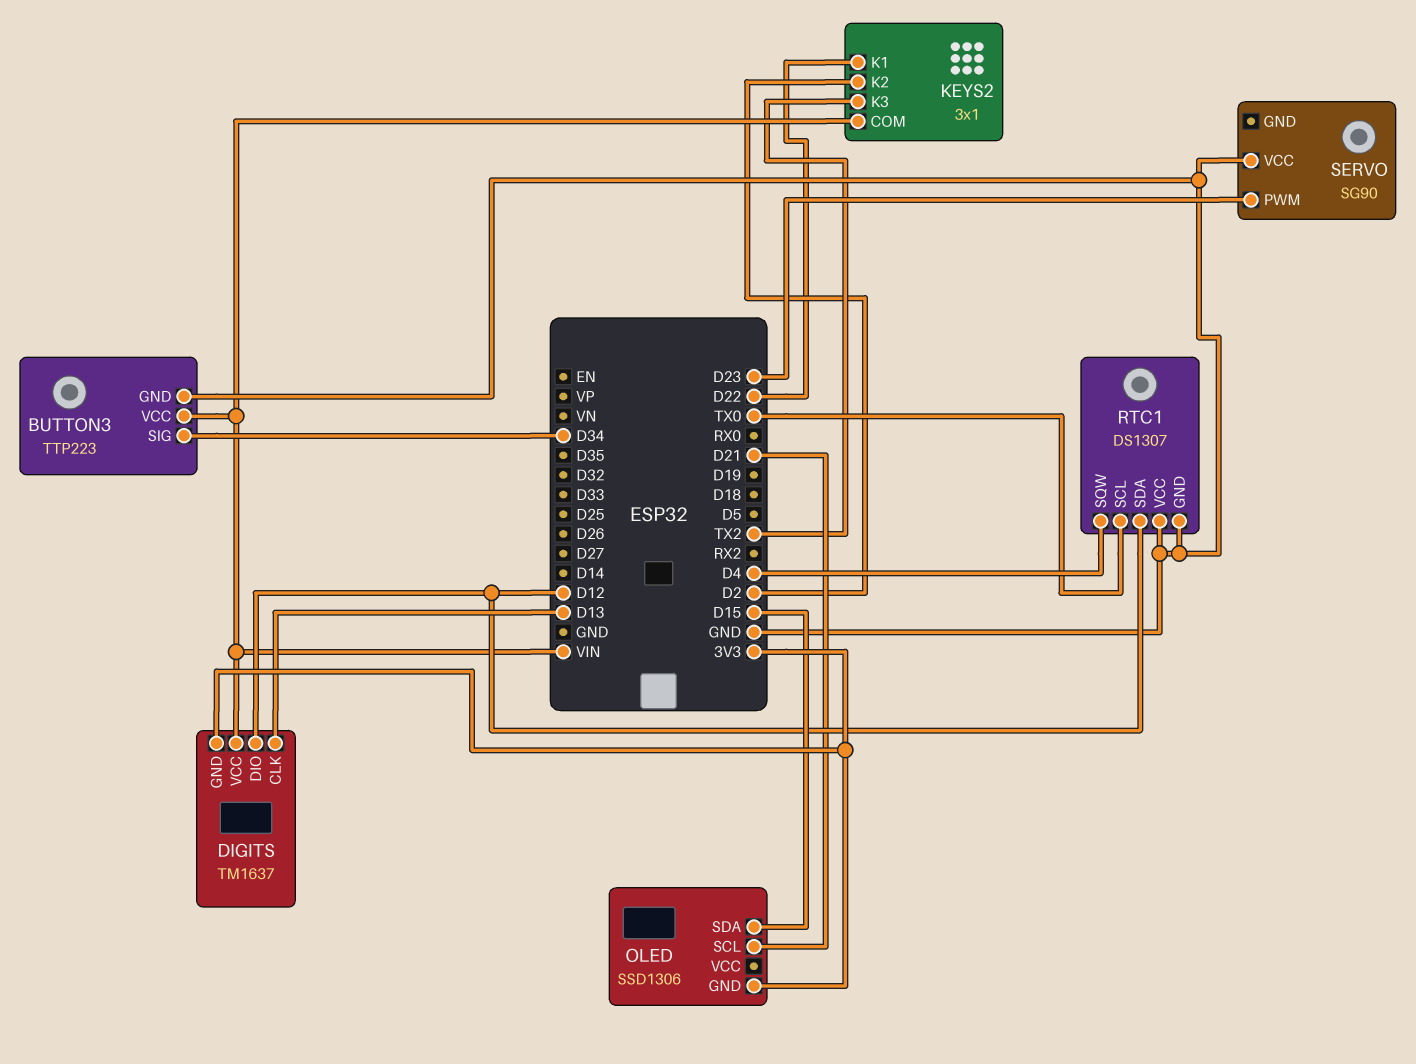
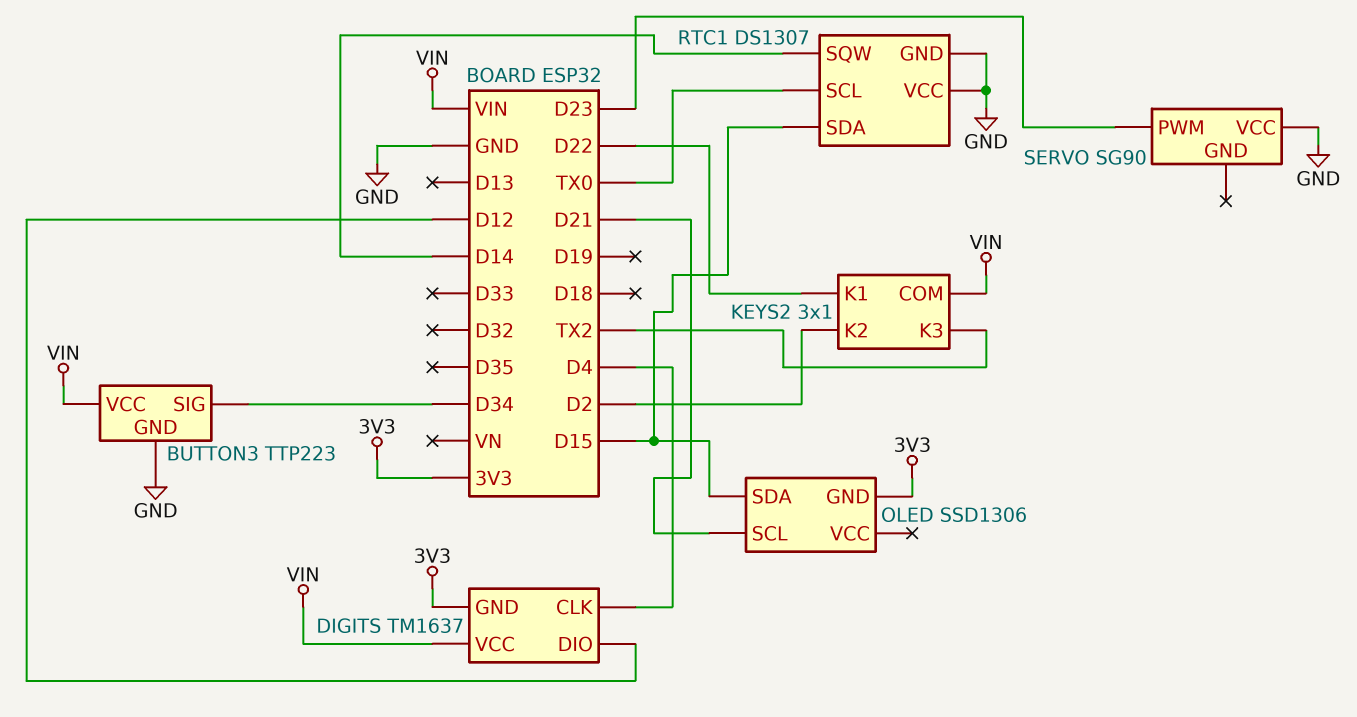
DIGITS pin CLK: D13 -> D4
RTC1 pin SDA: D12 -> D15
RTC1 pin SQW: D4 -> D14

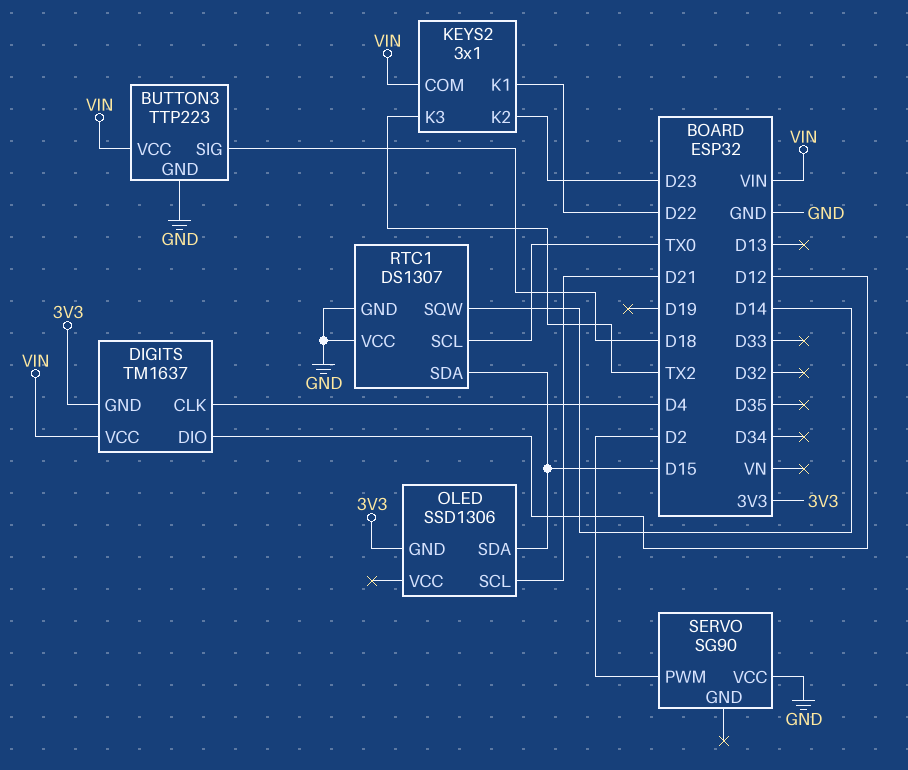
BUTTON3 pin SIG: D34 -> D18
KEYS2 pin K2: D2 -> D23
SERVO pin PWM: D23 -> D2

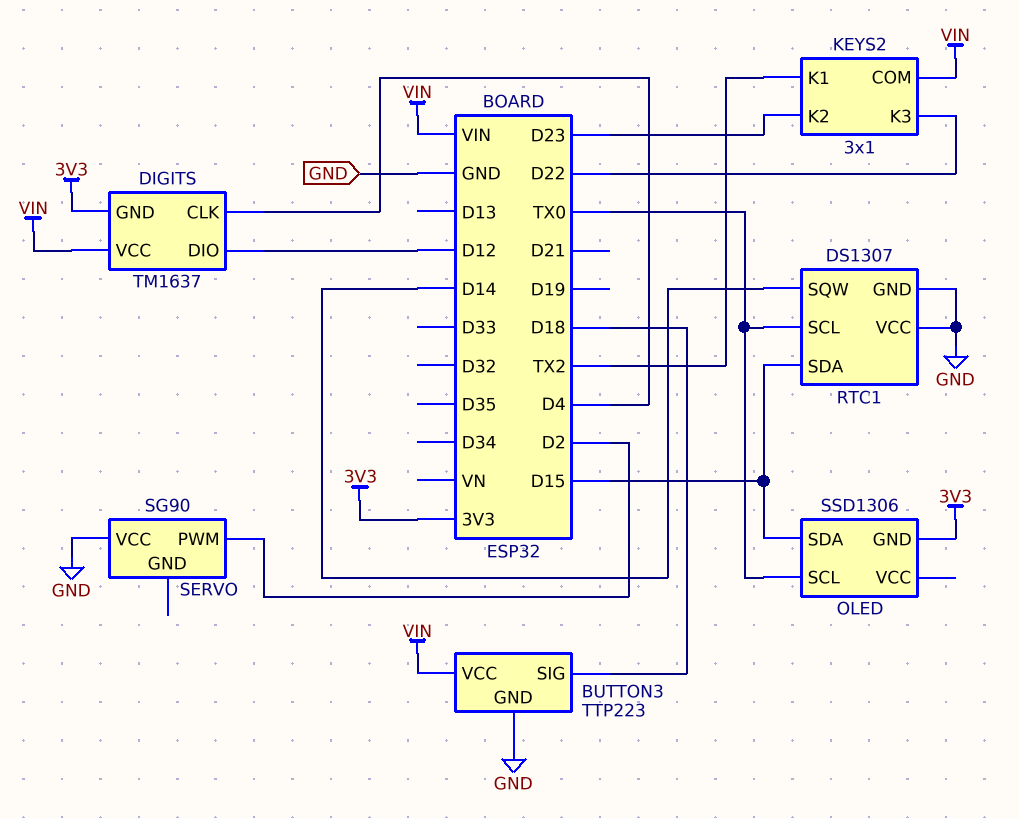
KEYS2 pin K1: D22 -> TX2
KEYS2 pin K3: TX2 -> D22
OLED pin SCL: D21 -> TX0

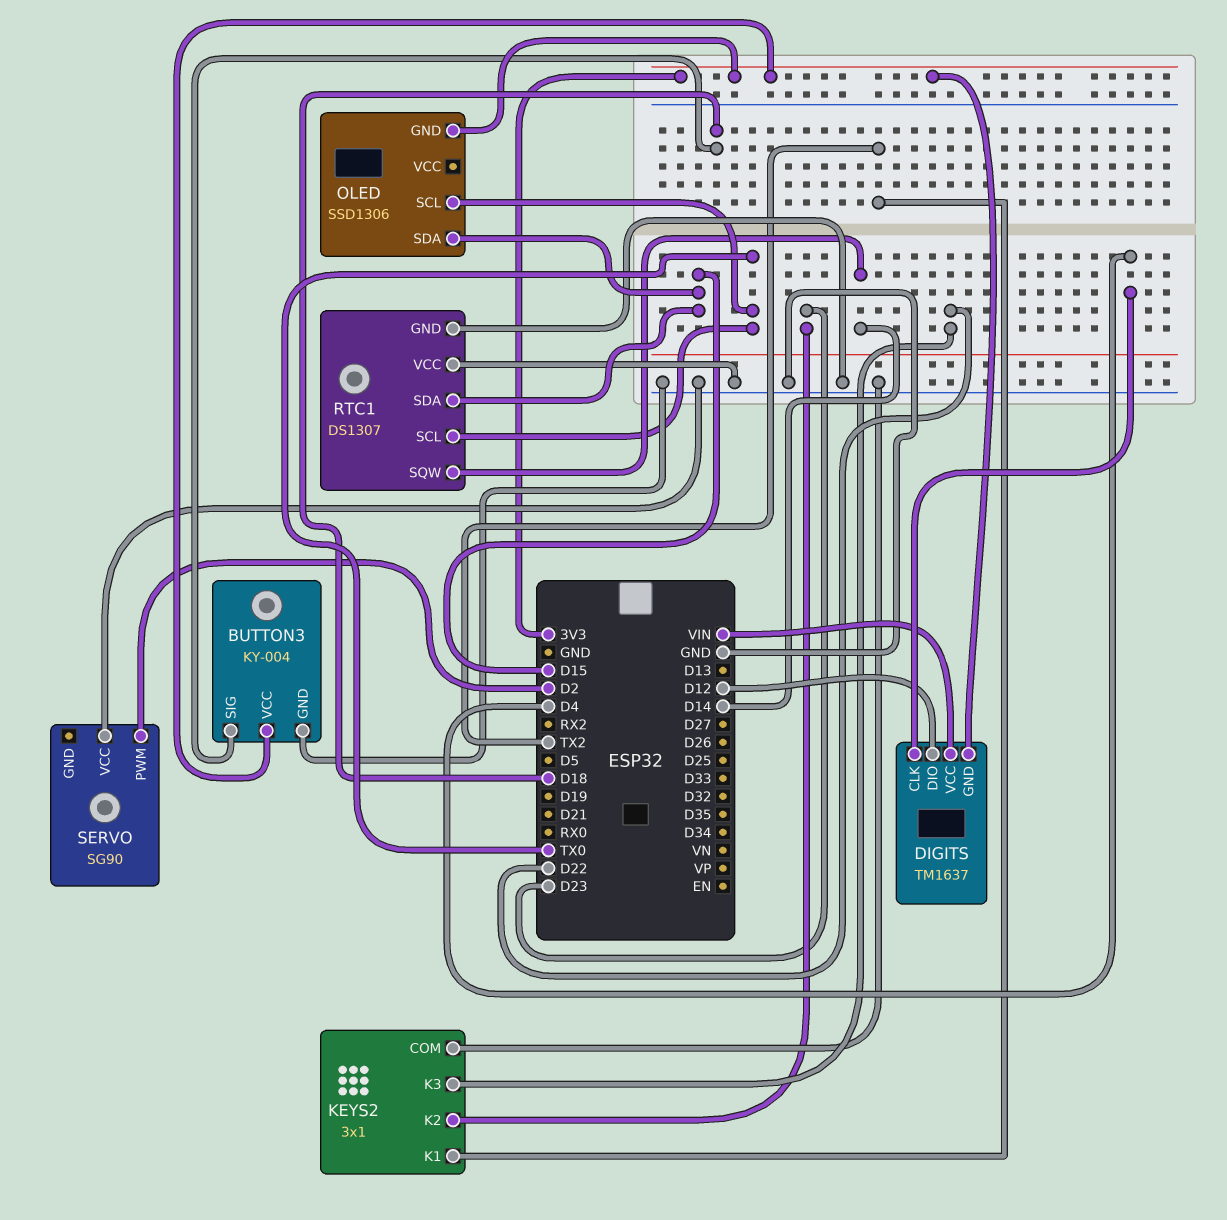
BUTTON3: TTP223 -> KY-004
BUTTON3 pin VCC: VIN -> 3V3
KEYS2 pin COM: VIN -> GND

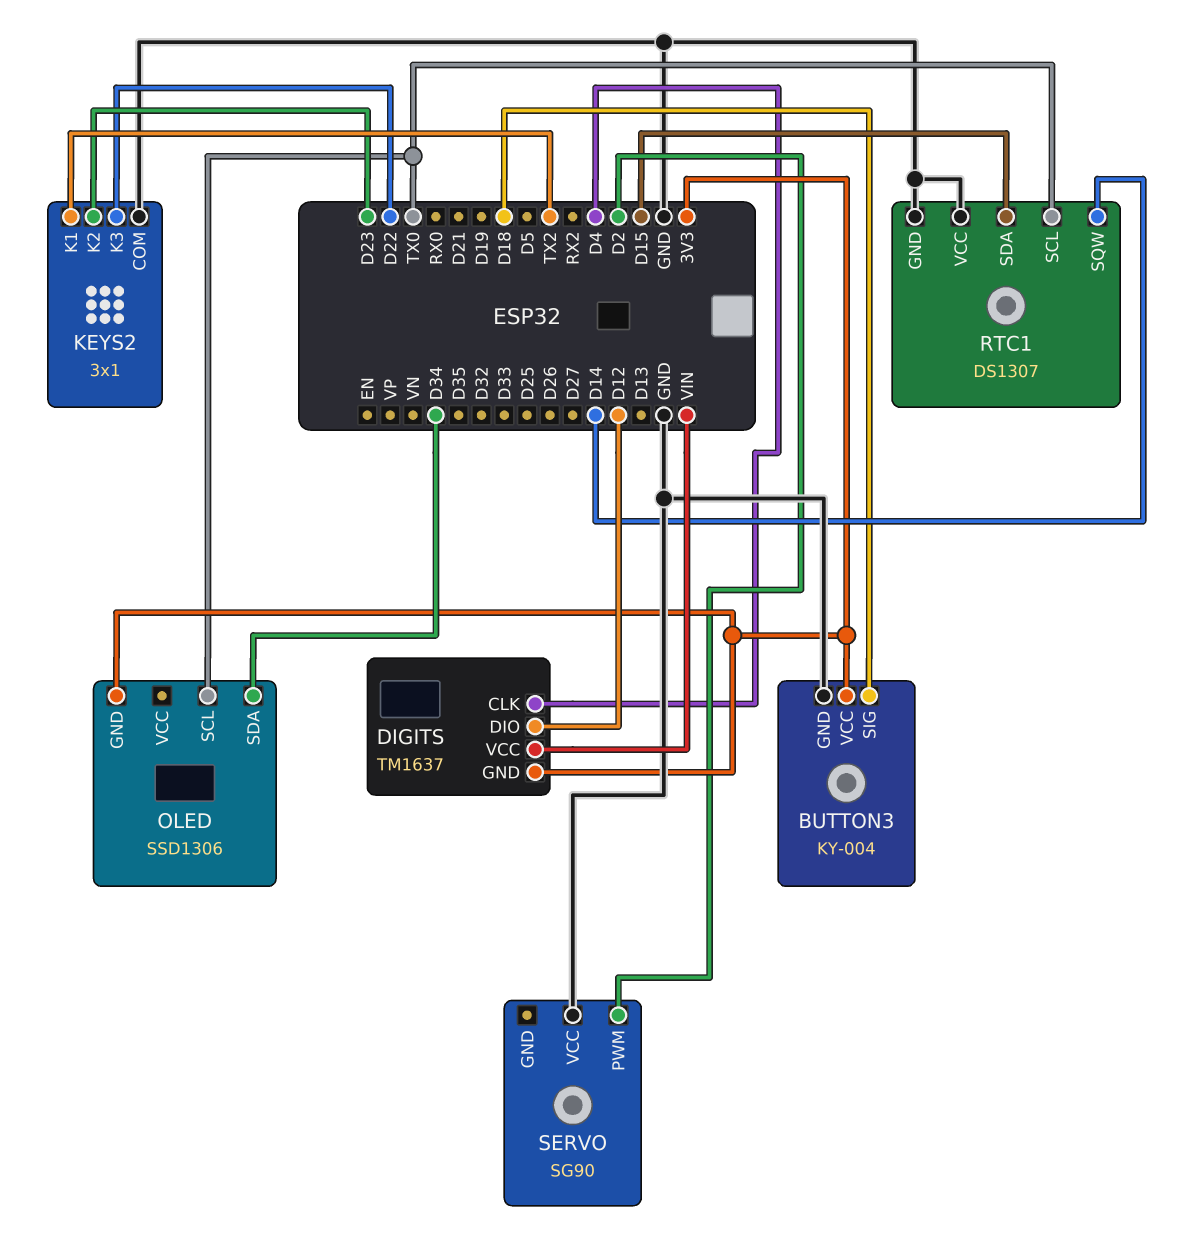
OLED pin SDA: D15 -> D34

